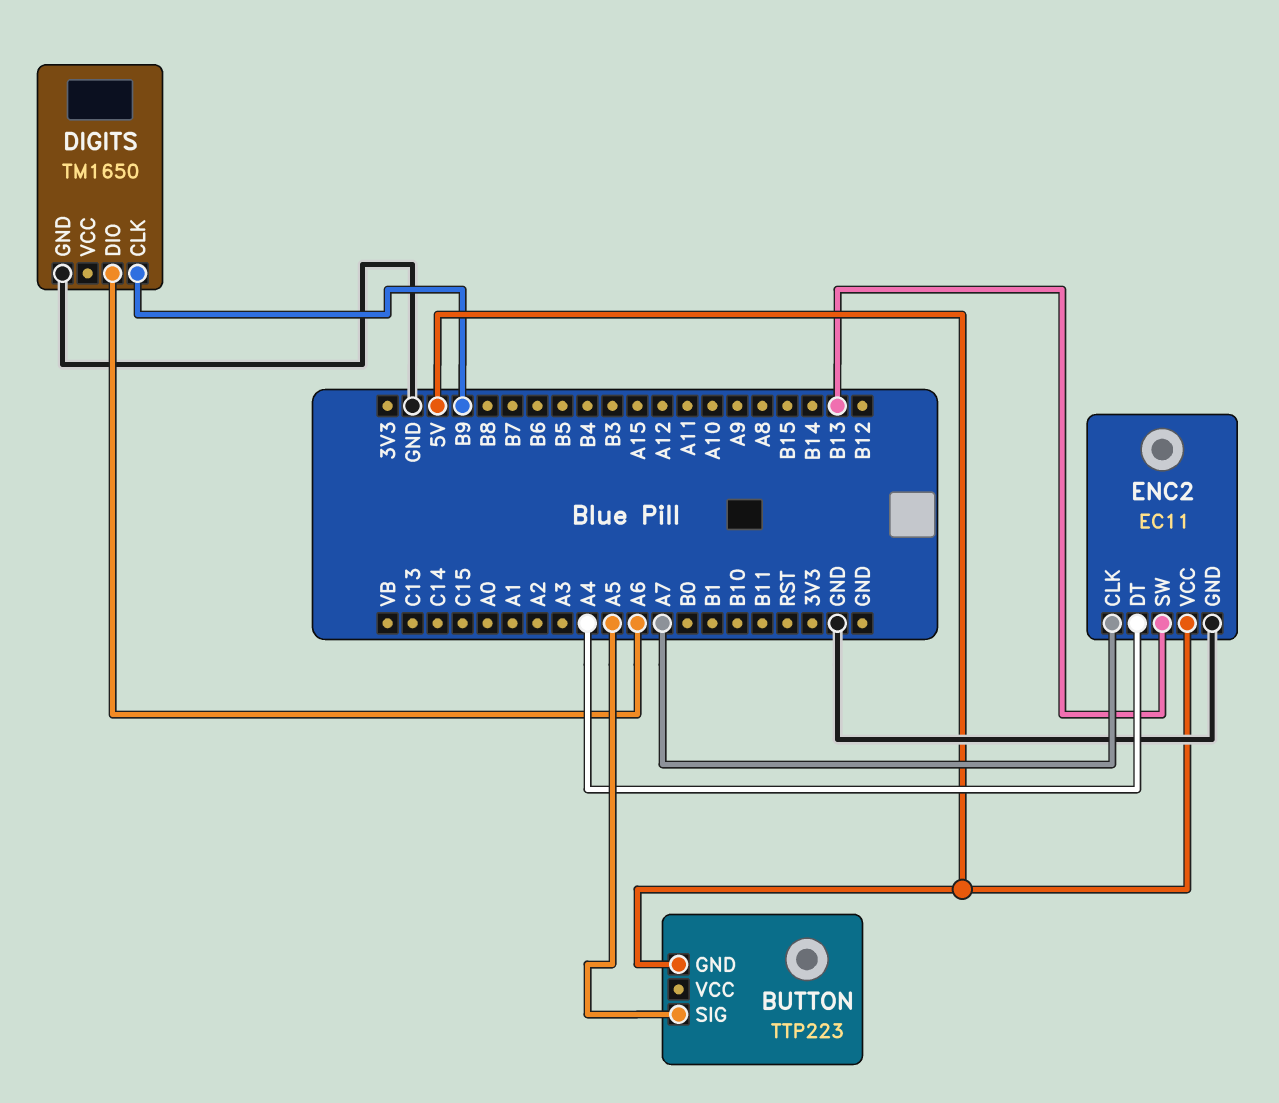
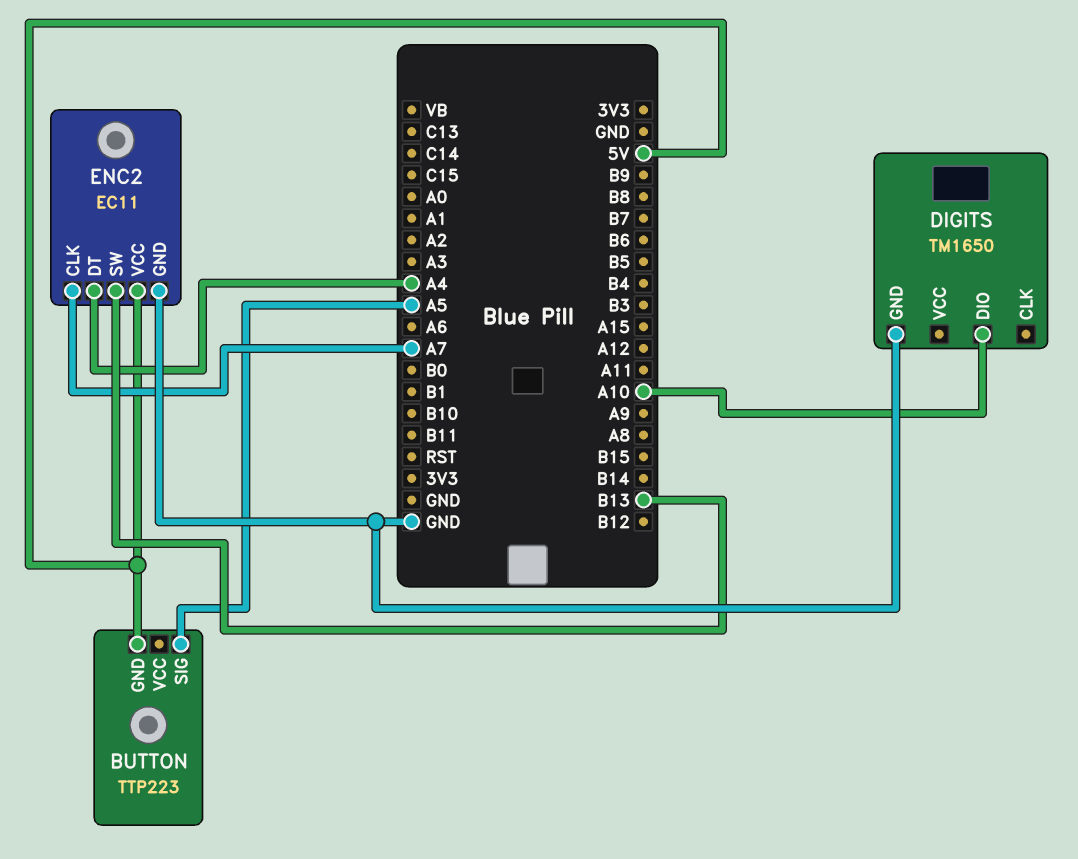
DIGITS pin CLK: B9 -> none
DIGITS pin DIO: A6 -> A10

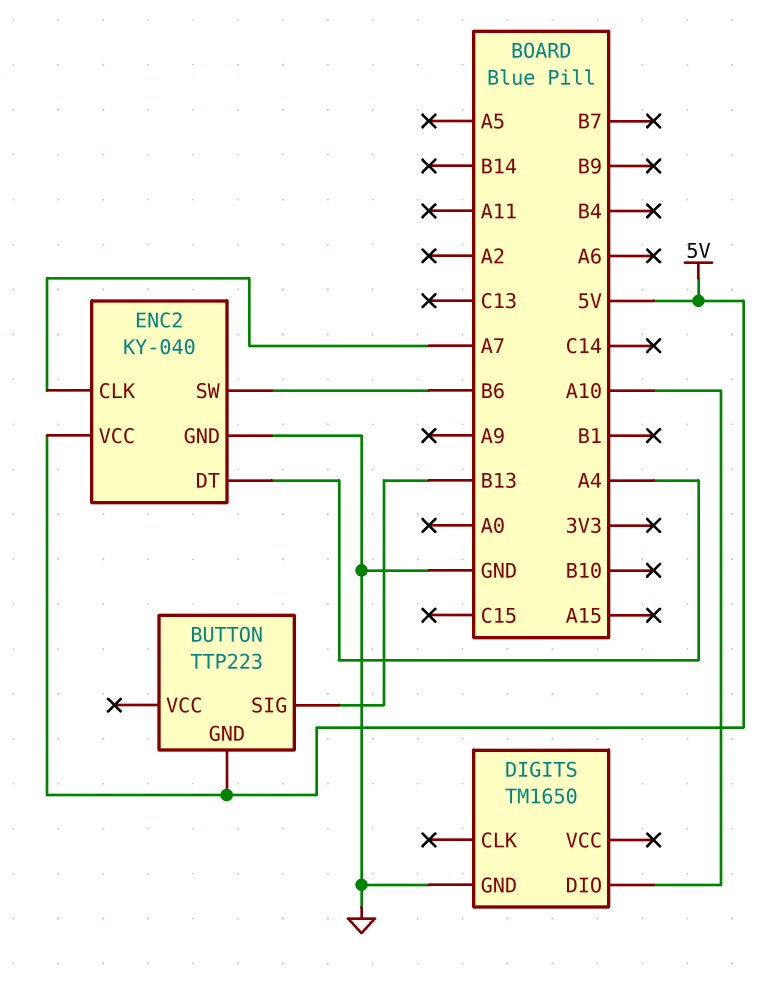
BUTTON pin SIG: A5 -> B13
ENC2: EC11 -> KY-040
ENC2 pin SW: B13 -> B6

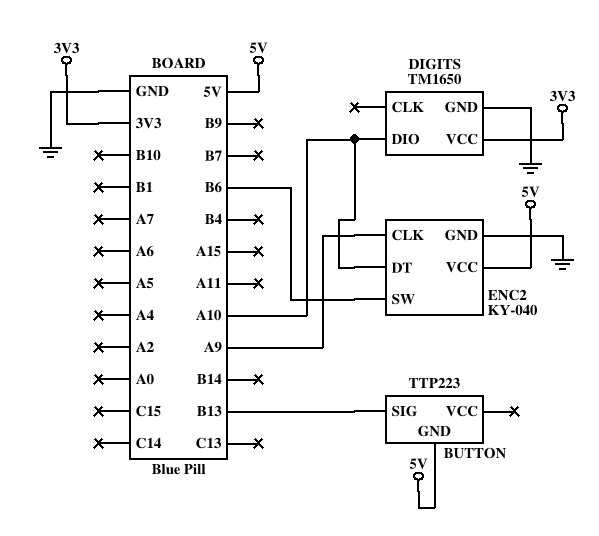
DIGITS pin VCC: none -> 3V3
ENC2 pin CLK: A7 -> A9
ENC2 pin DT: A4 -> A10

